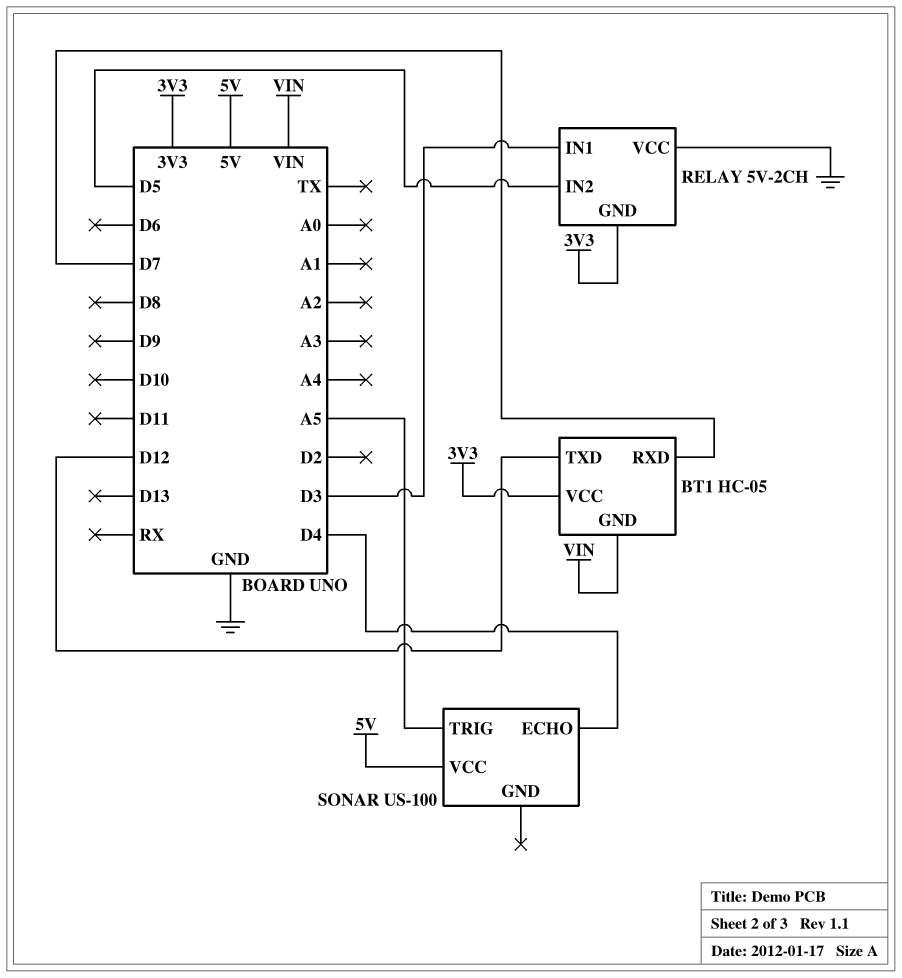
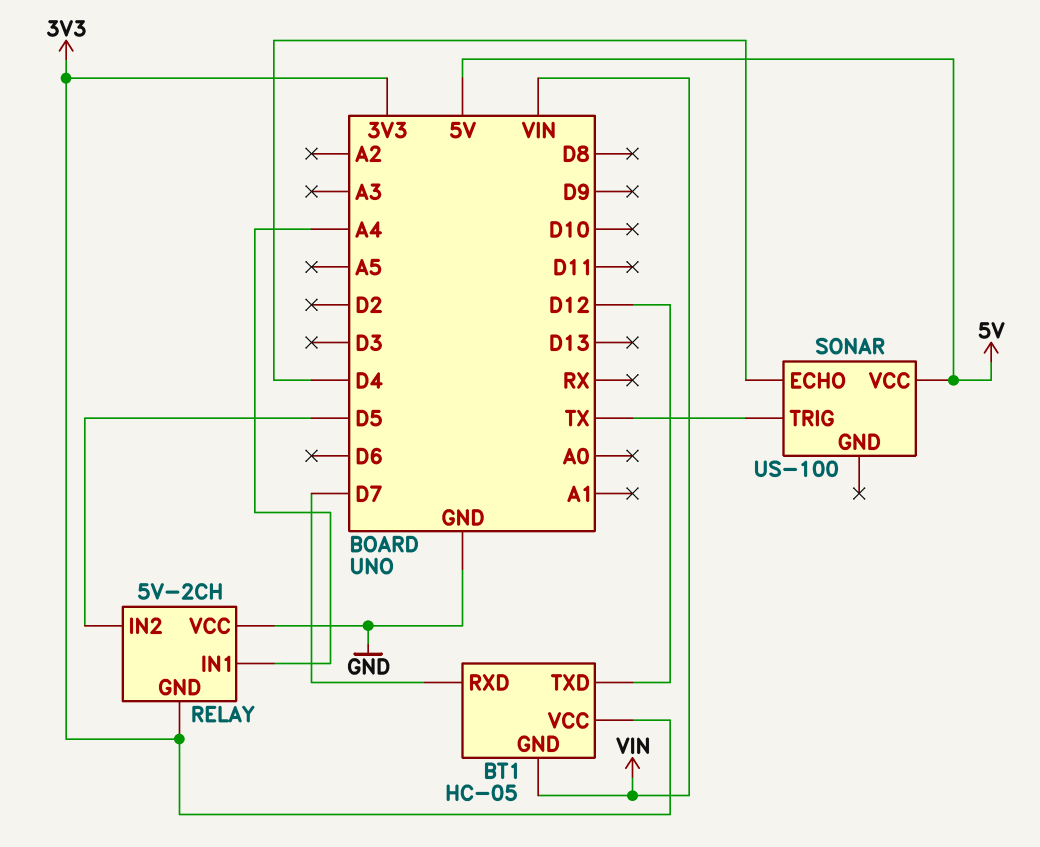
RELAY pin IN1: D3 -> A4
SONAR pin TRIG: A5 -> TX

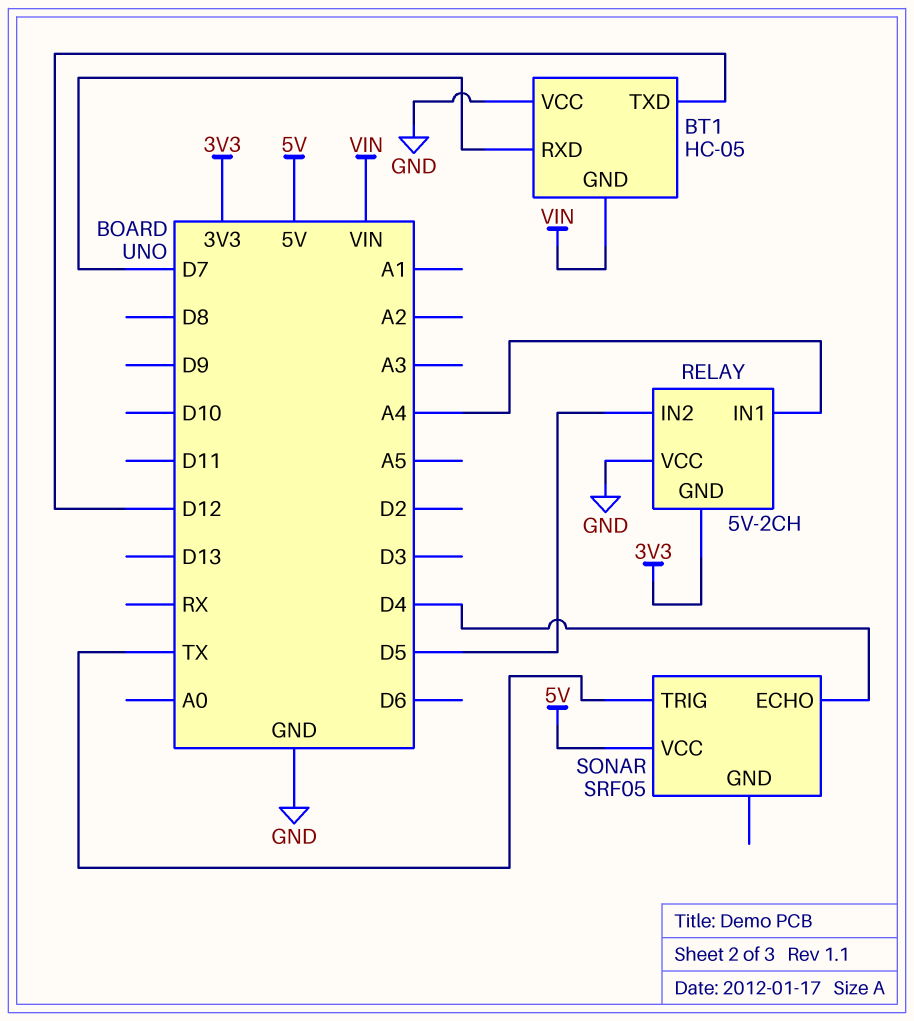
BT1 pin VCC: 3V3 -> GND
SONAR: US-100 -> SRF05

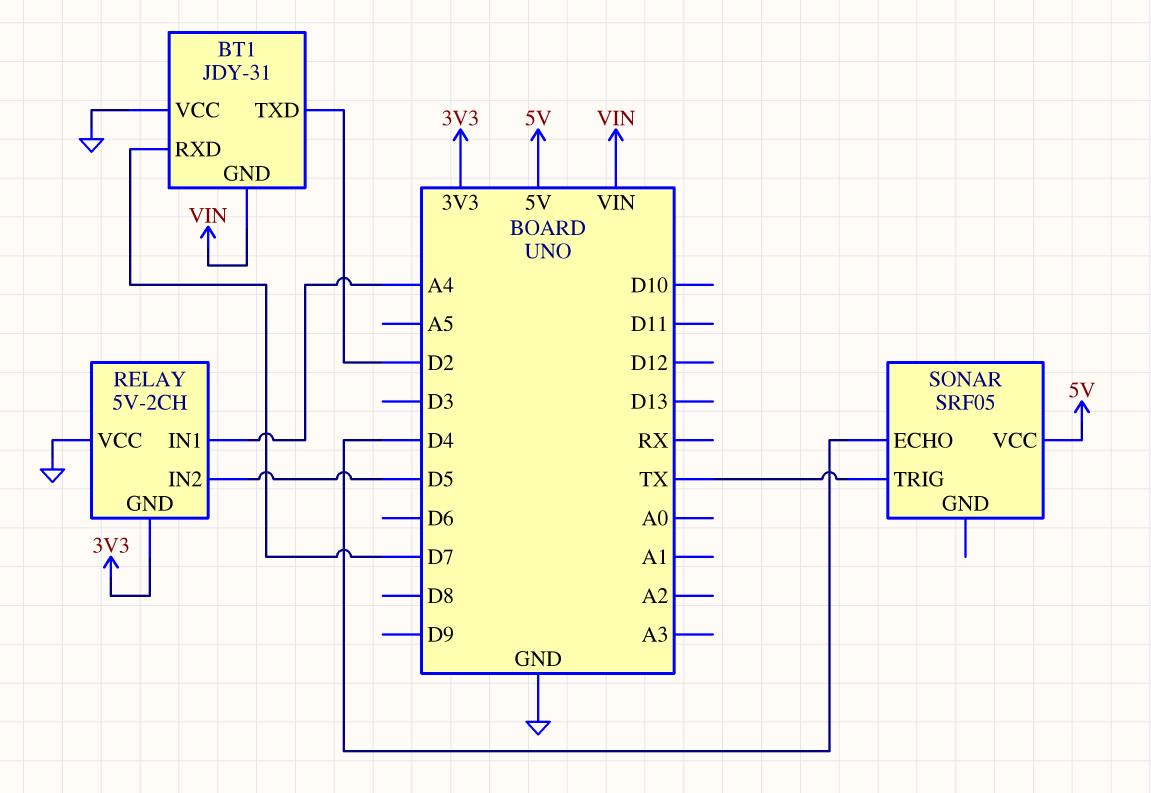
BT1: HC-05 -> JDY-31
BT1 pin TXD: D12 -> D2

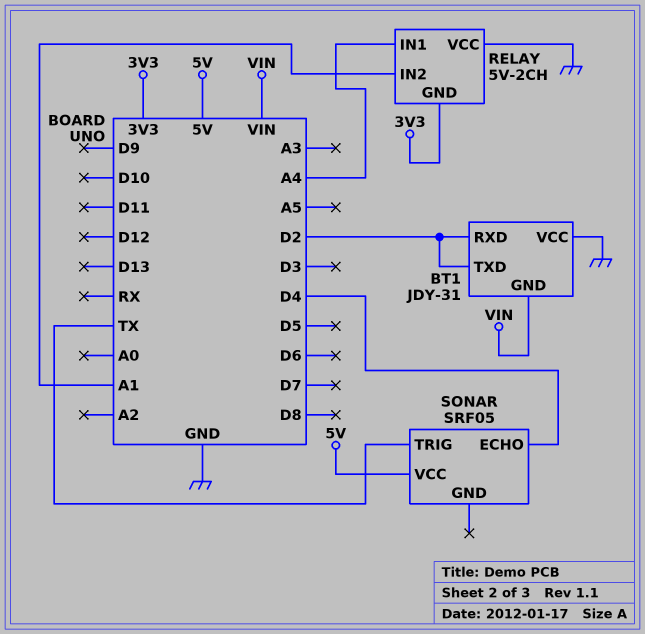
BT1 pin RXD: D7 -> D2
RELAY pin IN2: D5 -> A1

